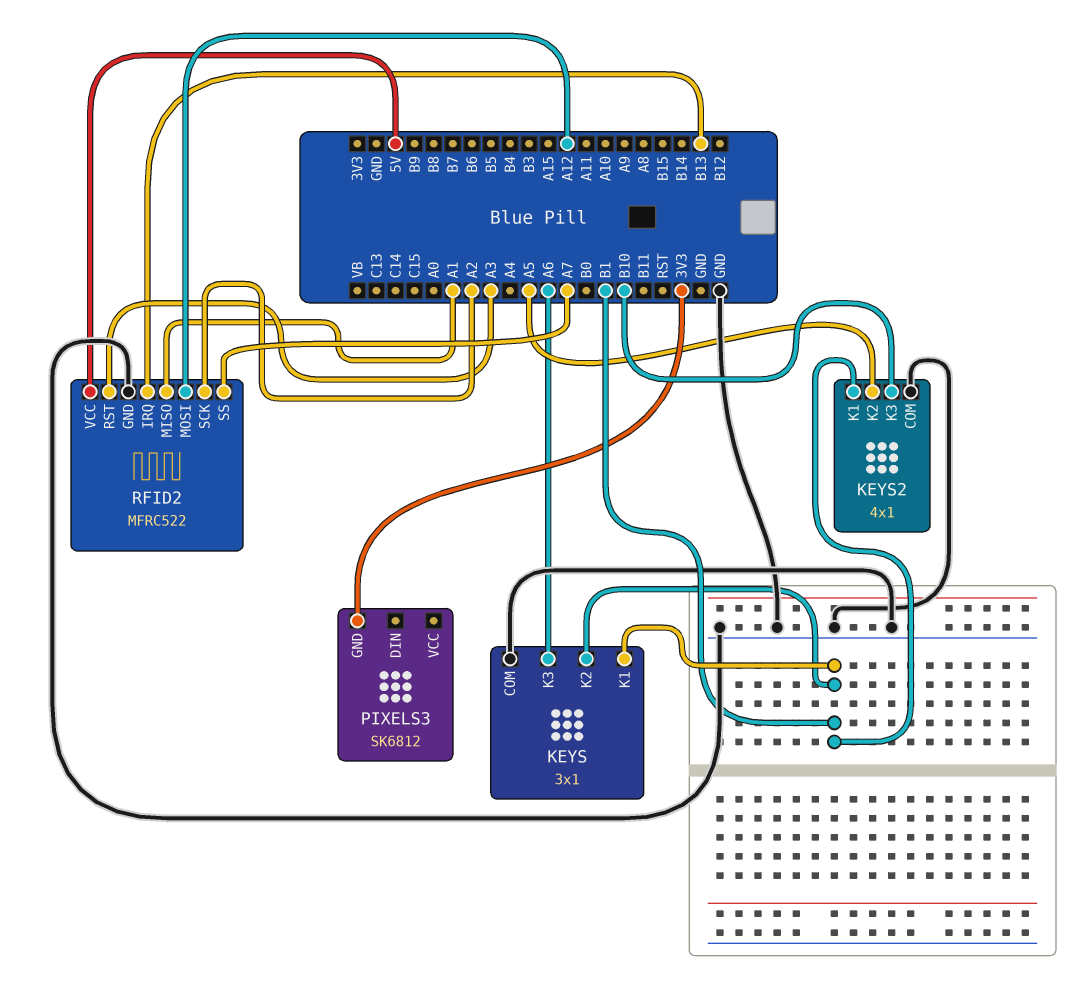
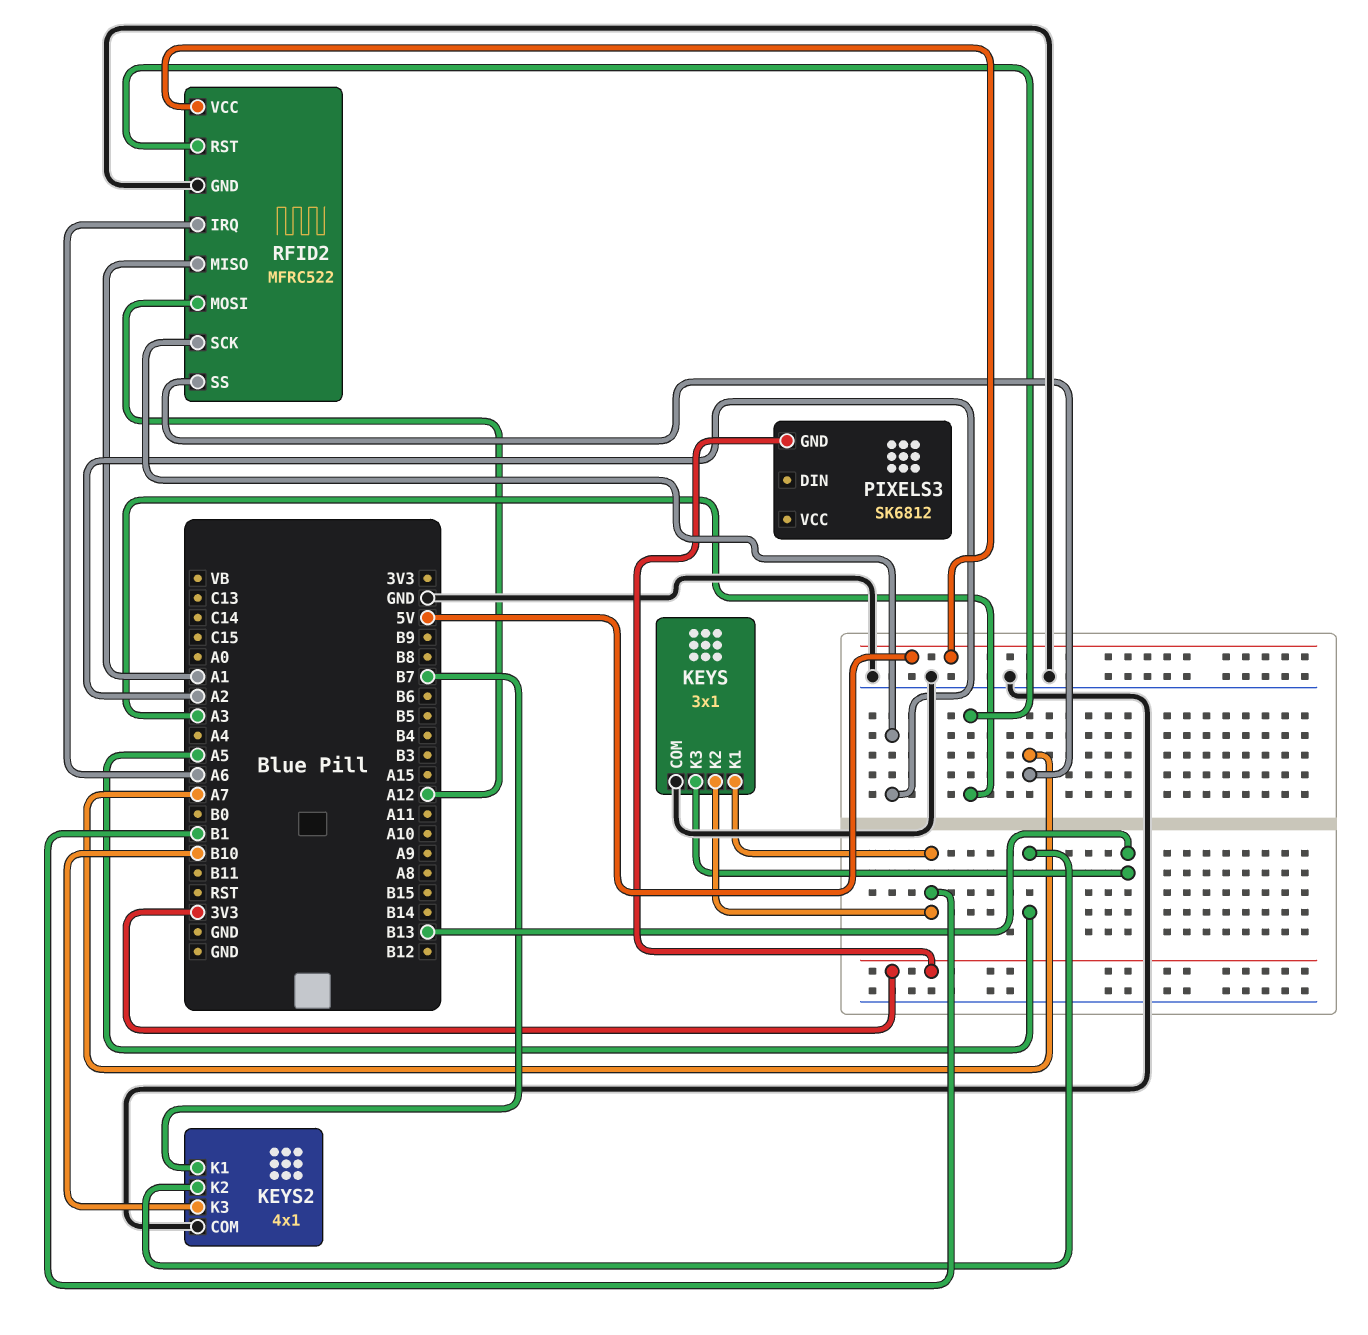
KEYS pin K3: A6 -> B13
KEYS2 pin K1: B1 -> B7
RFID2 pin IRQ: B13 -> A6

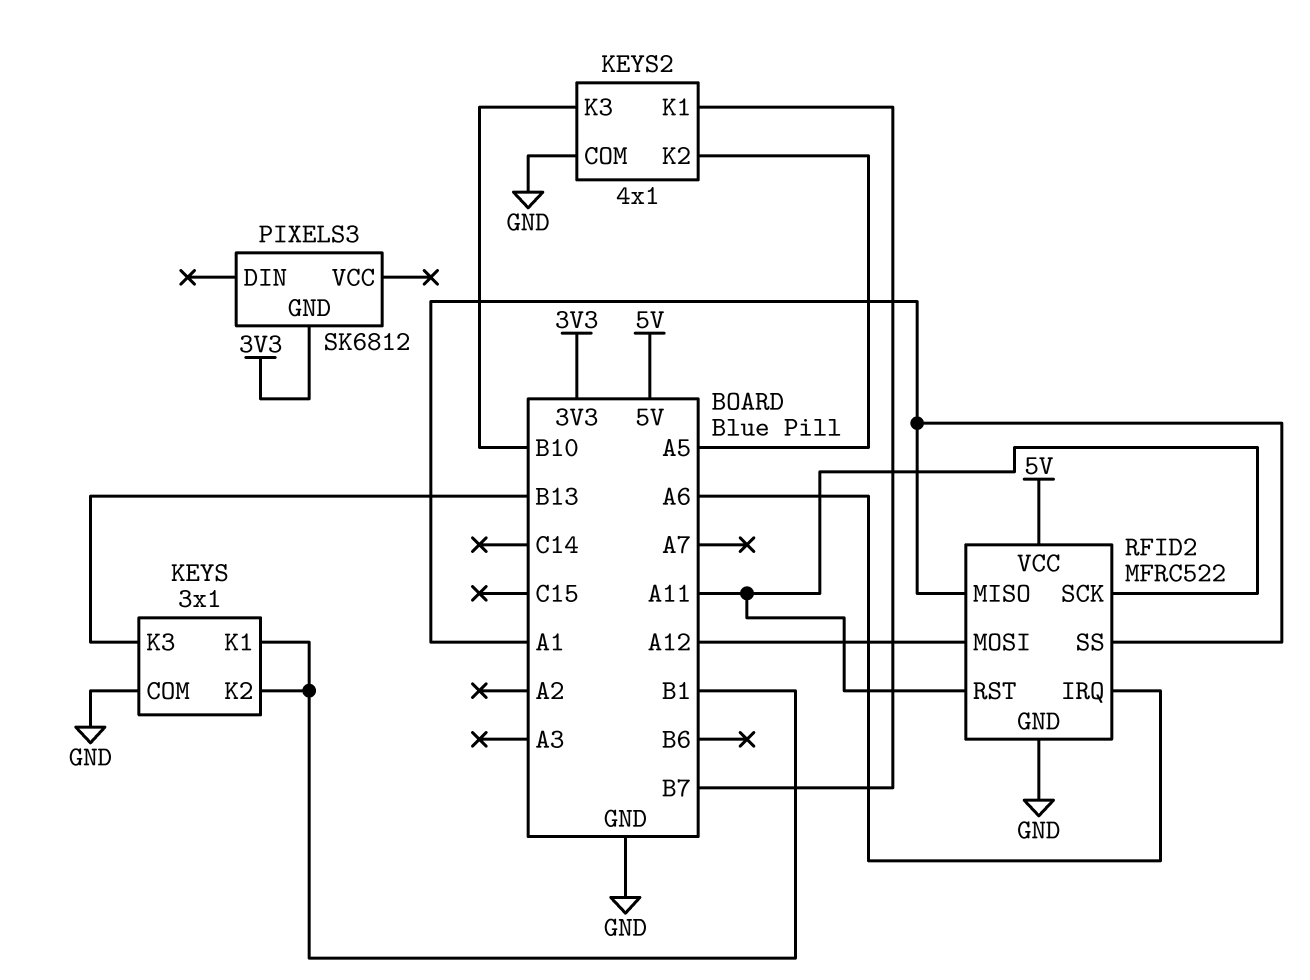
RFID2 pin RST: A3 -> A11
RFID2 pin SCK: A2 -> A11
RFID2 pin SS: A7 -> A1

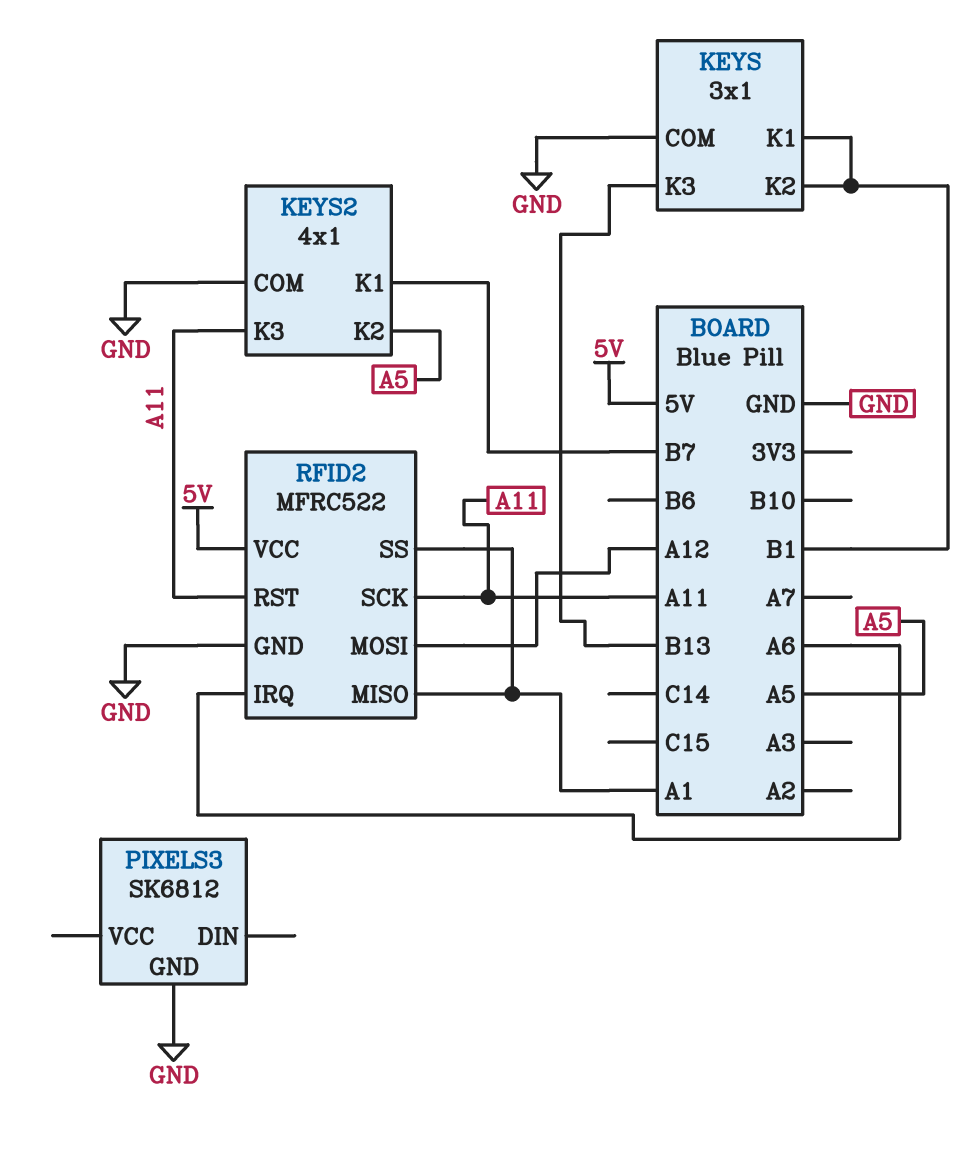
KEYS2 pin K3: B10 -> A11
PIXELS3 pin GND: 3V3 -> GND

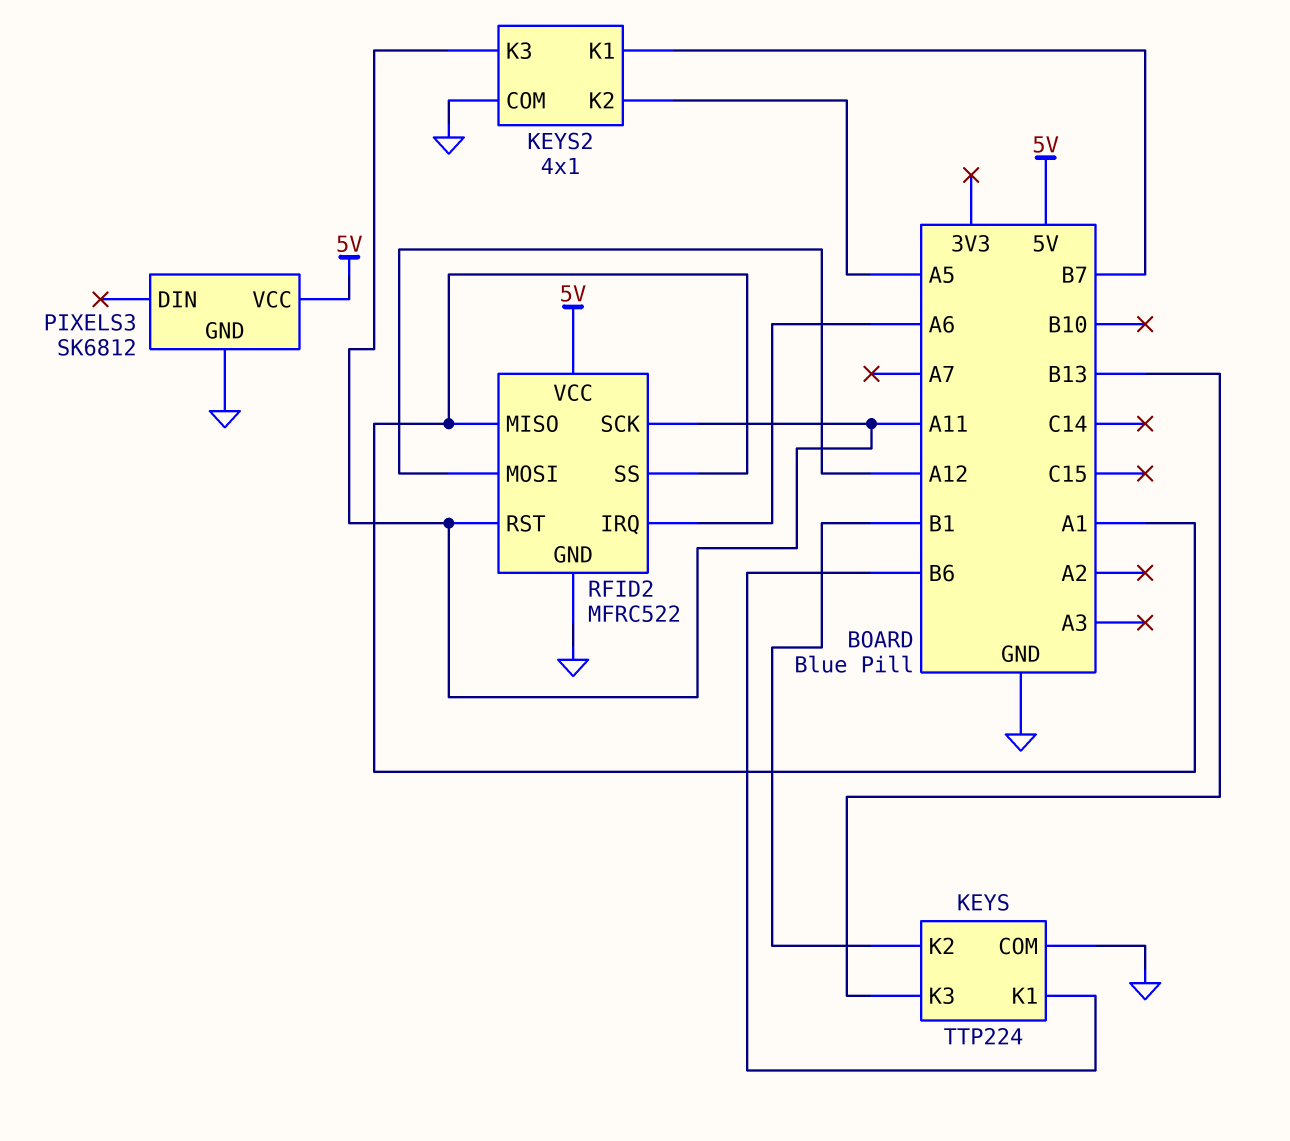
KEYS: 3x1 -> TTP224
KEYS pin K1: B1 -> B6
PIXELS3 pin VCC: none -> 5V

